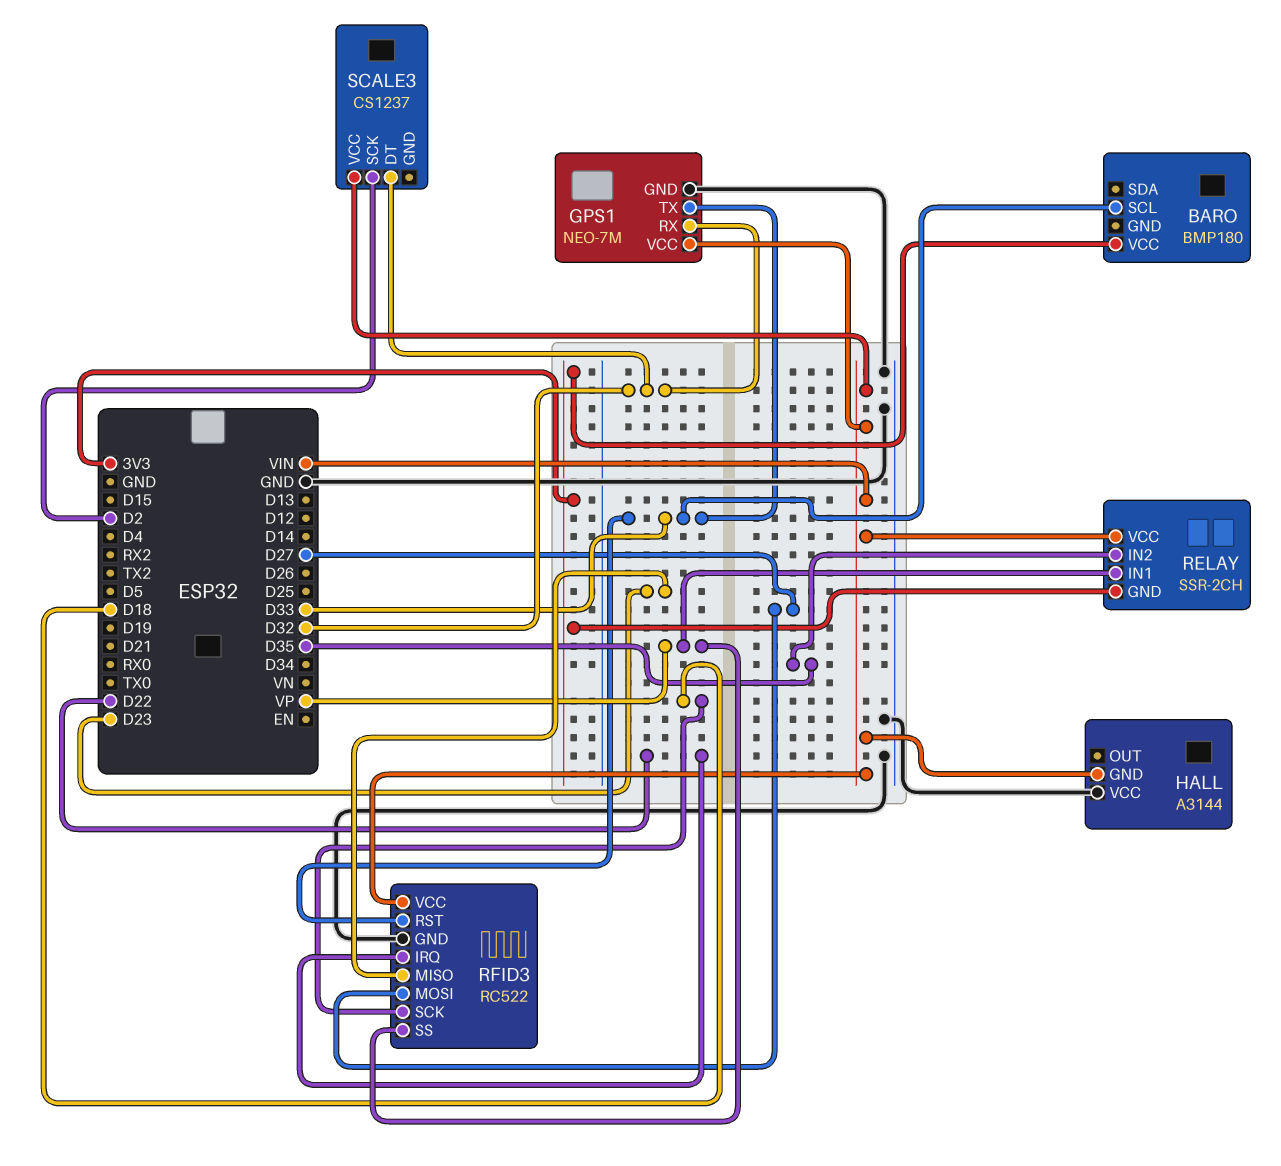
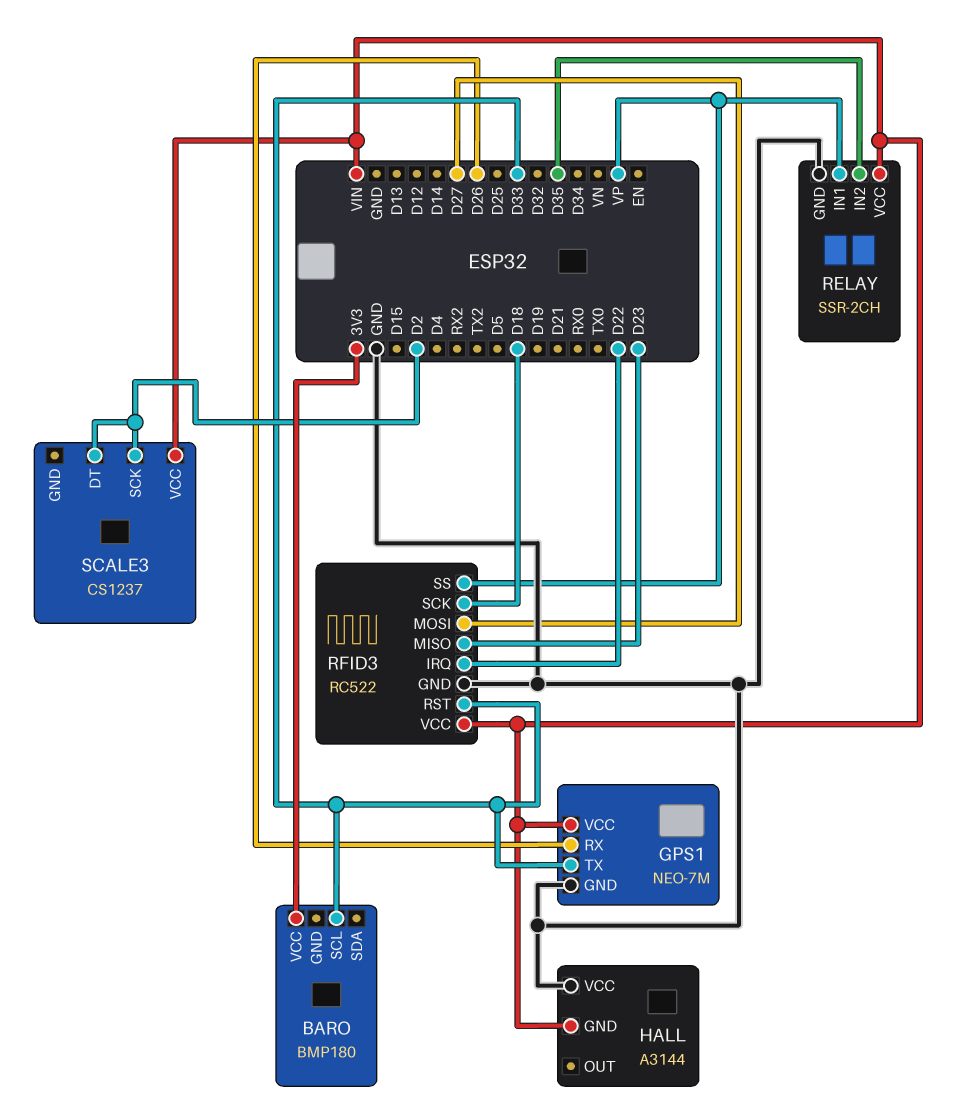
GPS1 pin RX: D32 -> D26
RELAY pin GND: 3V3 -> GND
SCALE3 pin DT: D32 -> D2

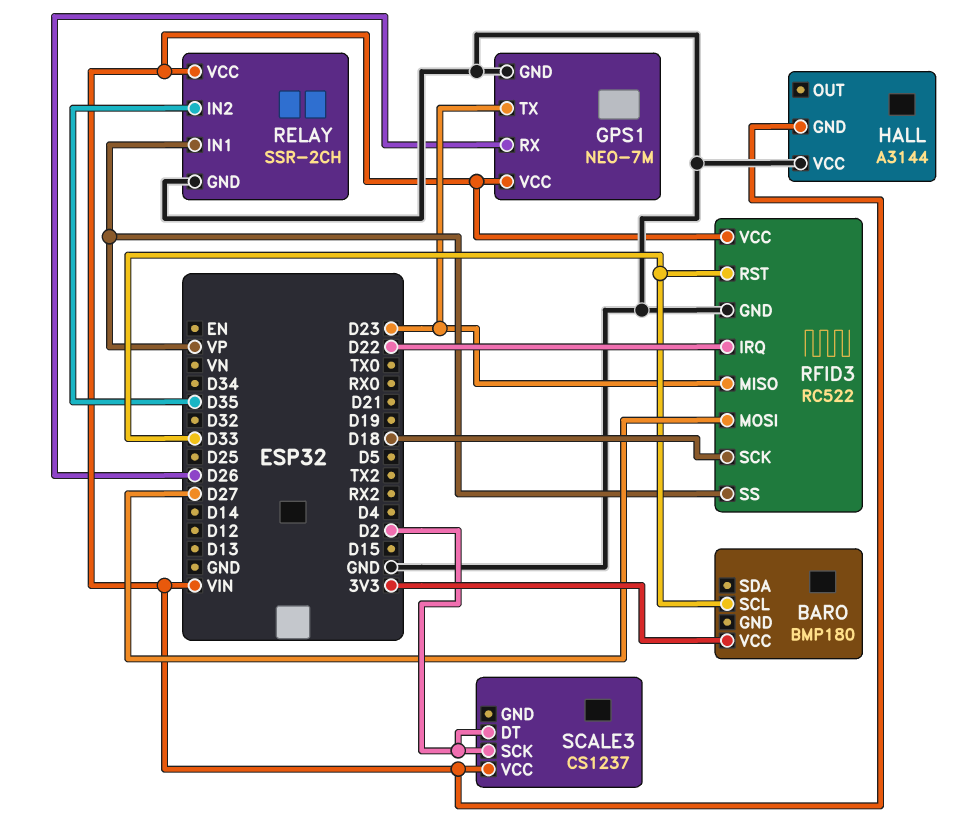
GPS1 pin TX: D33 -> D23

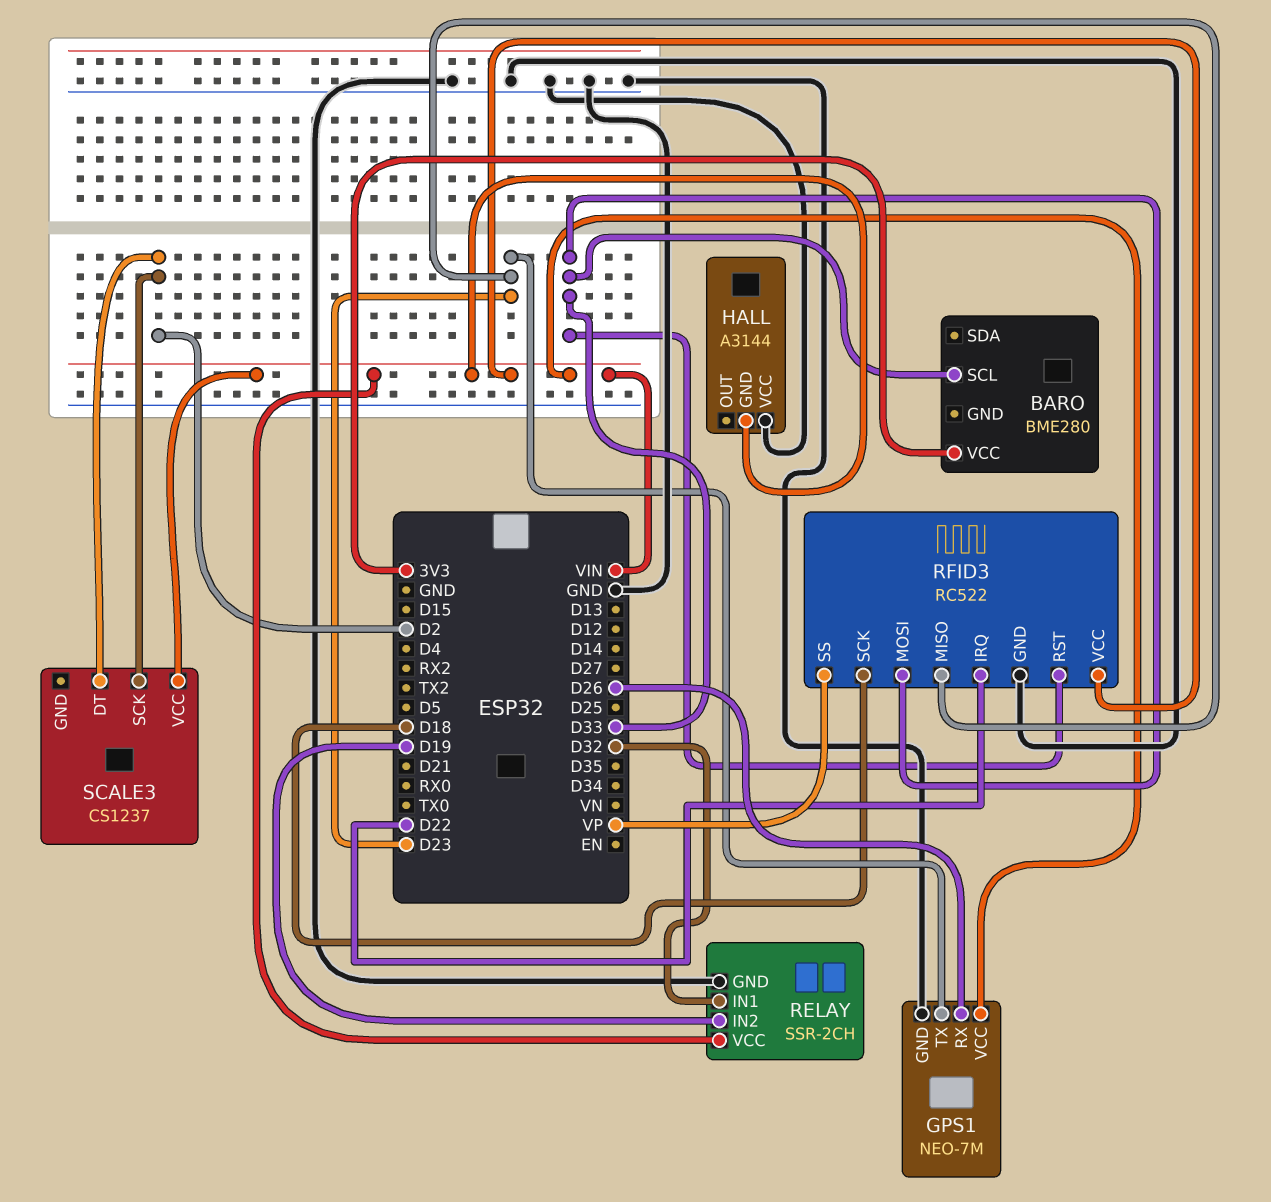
BARO: BMP180 -> BME280
RELAY pin IN1: VP -> D32
RELAY pin IN2: D35 -> D19
RFID3 pin MOSI: D27 -> D33

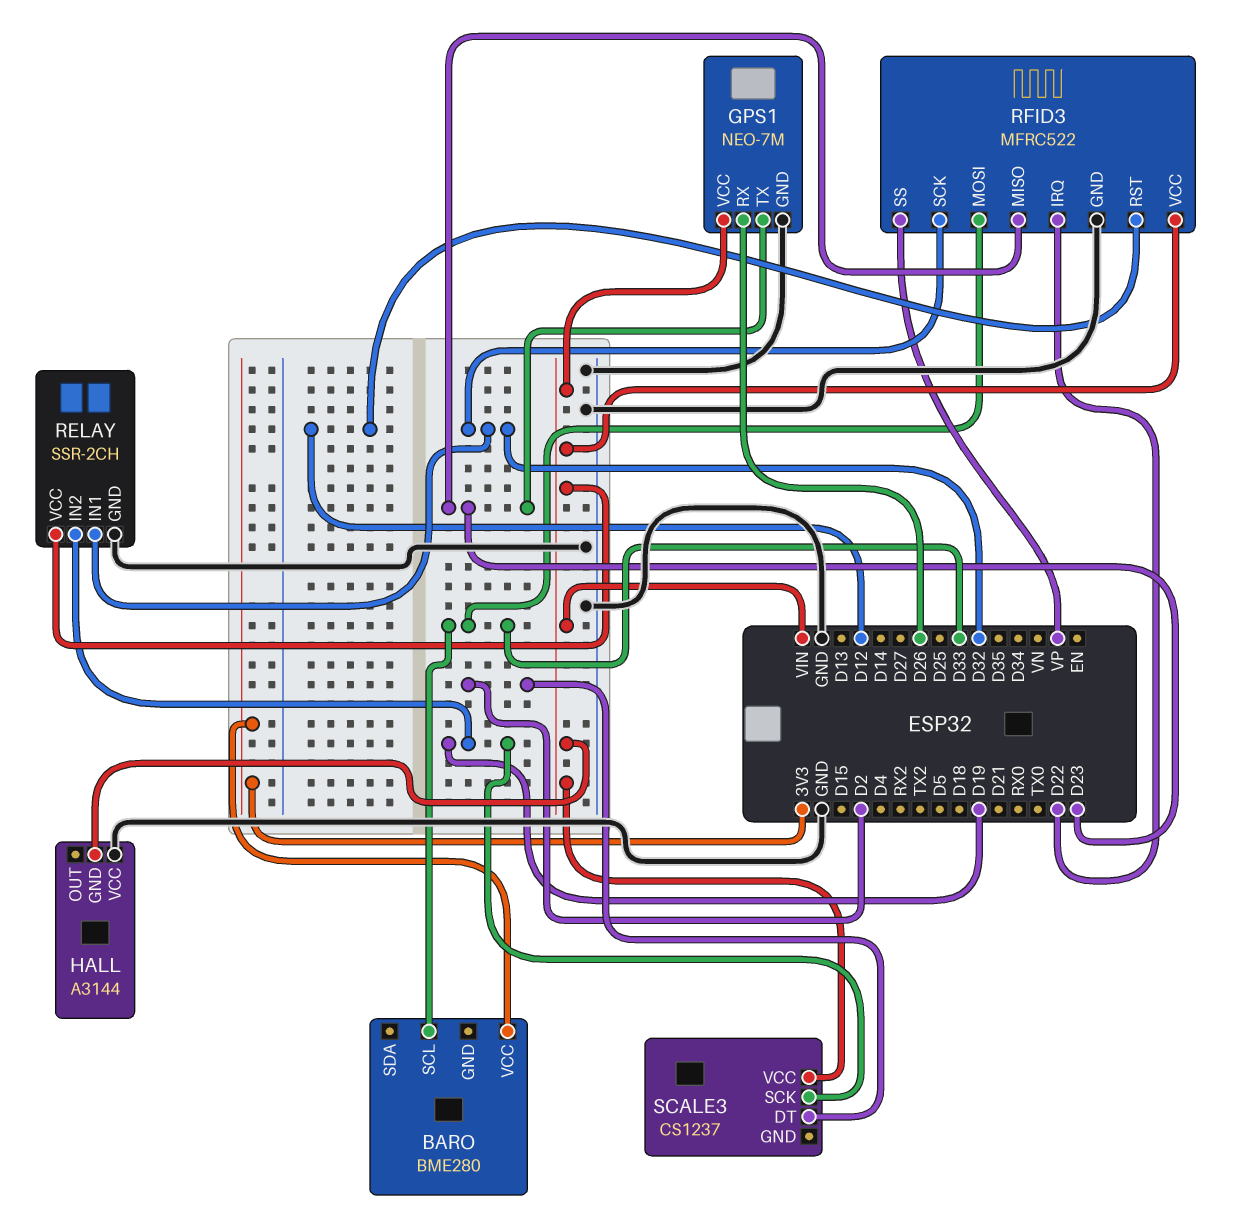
RFID3: RC522 -> MFRC522
RFID3 pin RST: D33 -> D12
RFID3 pin SCK: D18 -> D32
SCALE3 pin SCK: D2 -> D19

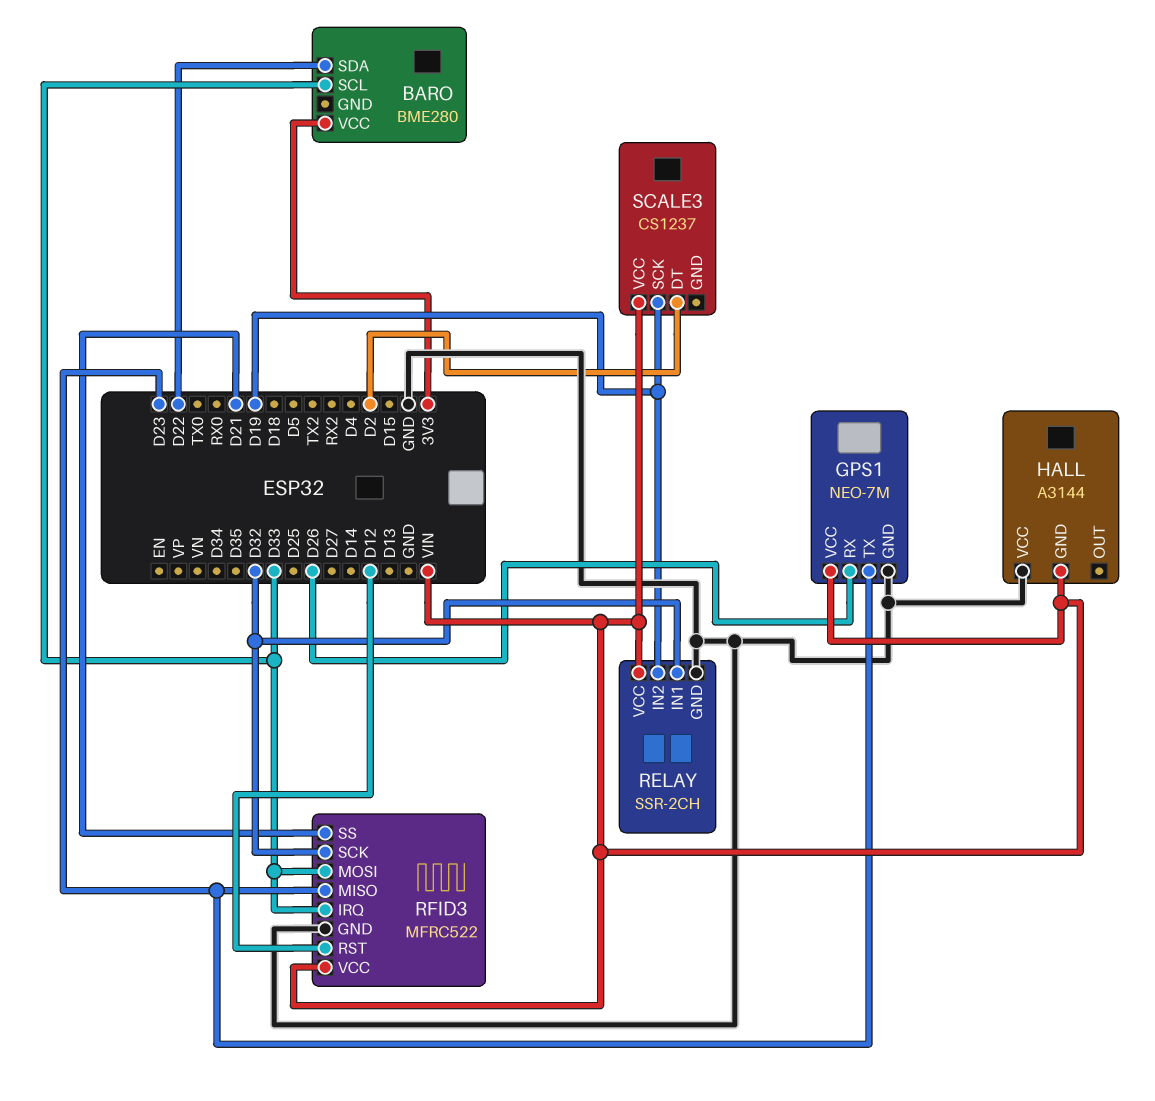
BARO pin SDA: none -> D22
RFID3 pin IRQ: D22 -> D33
RFID3 pin SS: VP -> D21

